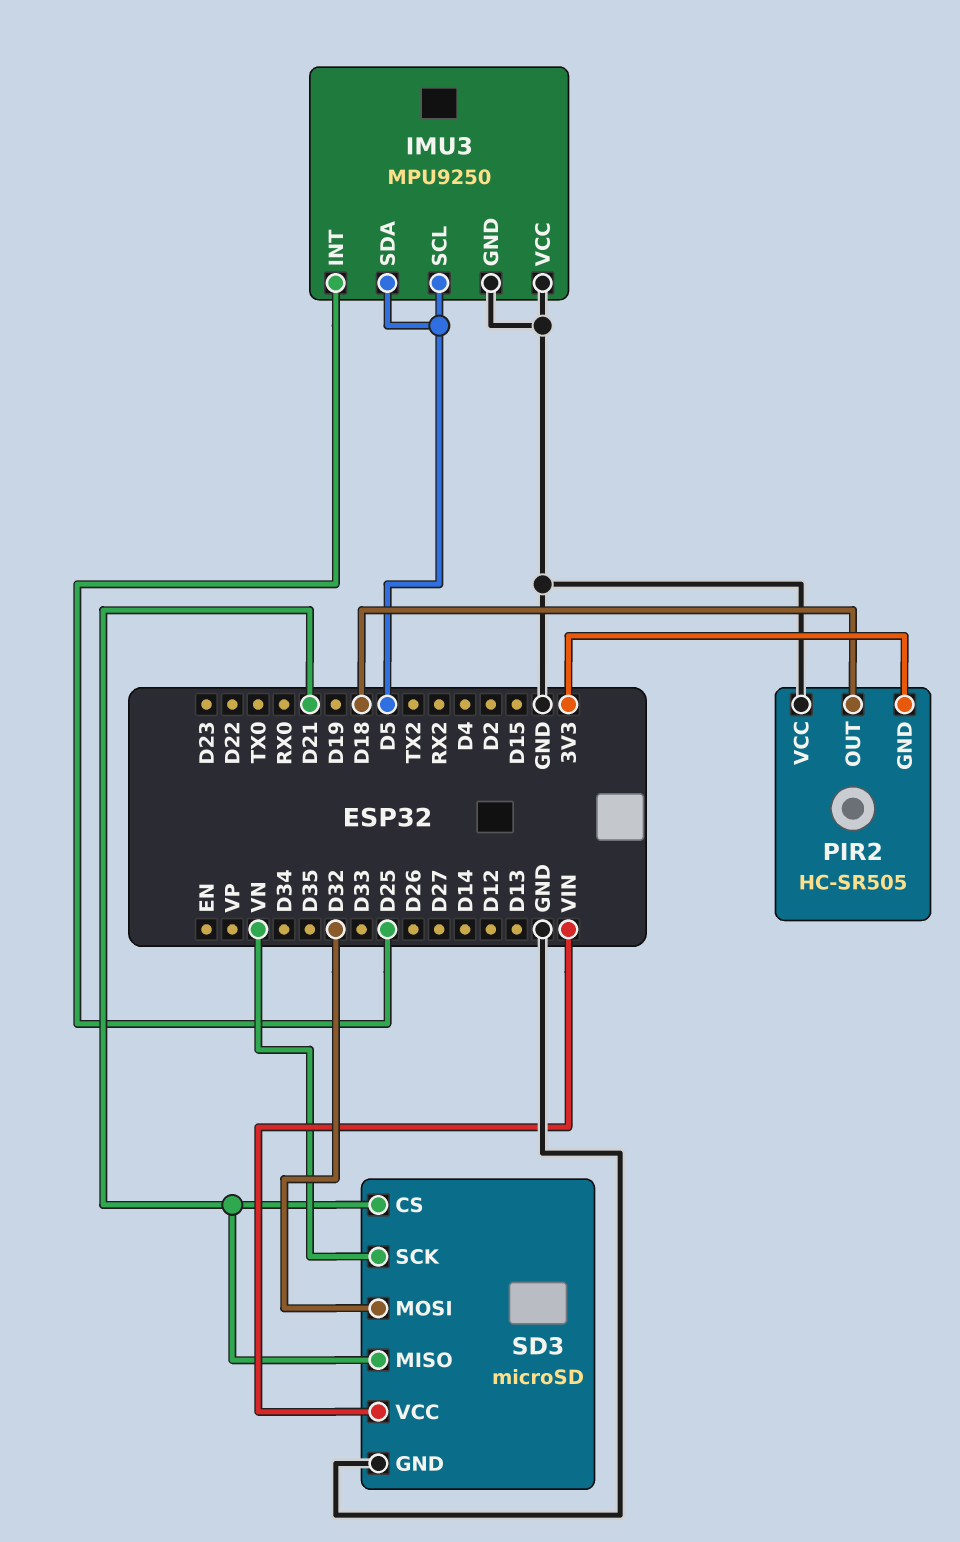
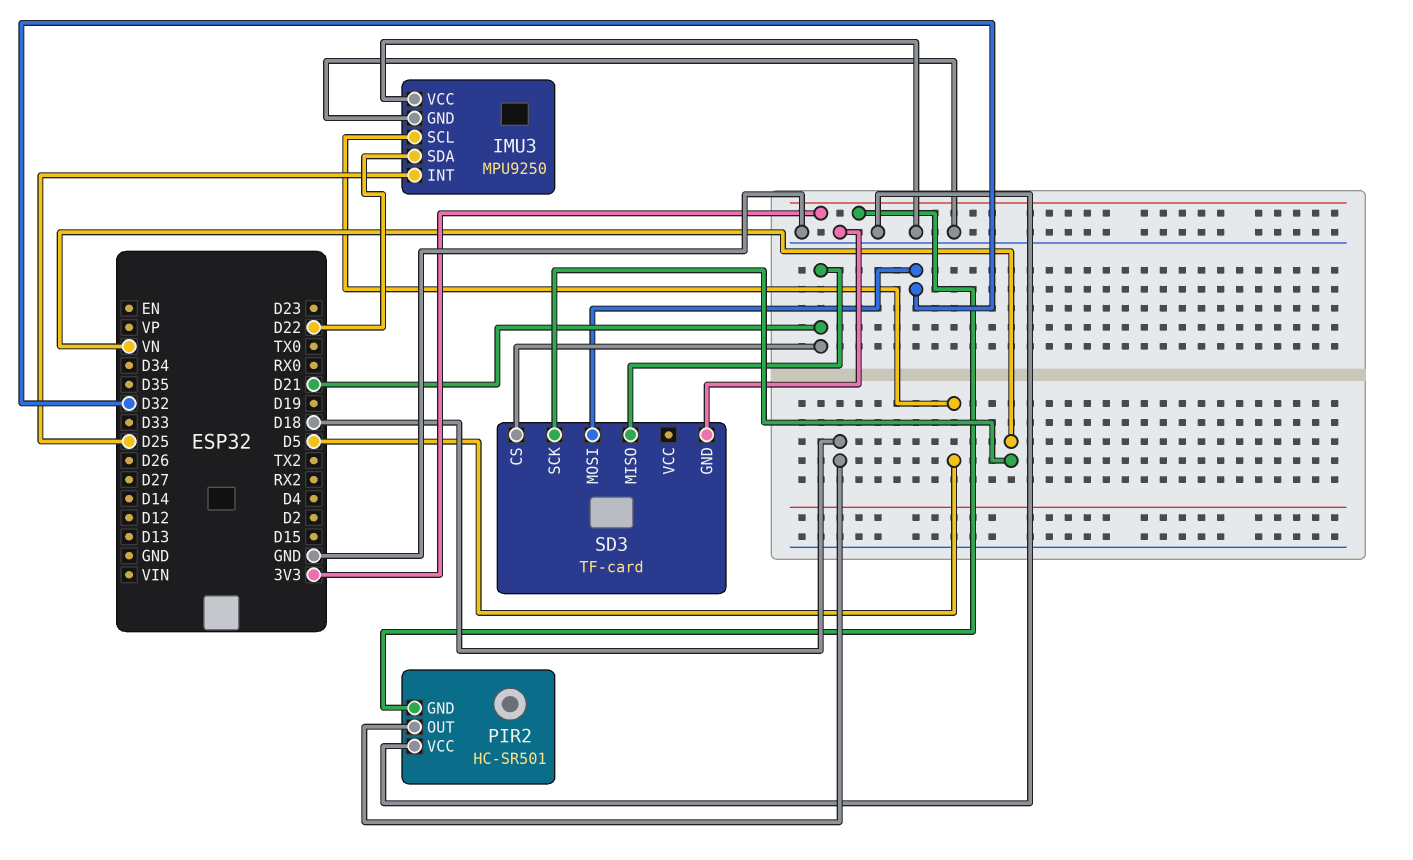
IMU3 pin SDA: D5 -> D22
PIR2: HC-SR505 -> HC-SR501
SD3: microSD -> TF-card
SD3 pin VCC: VIN -> none

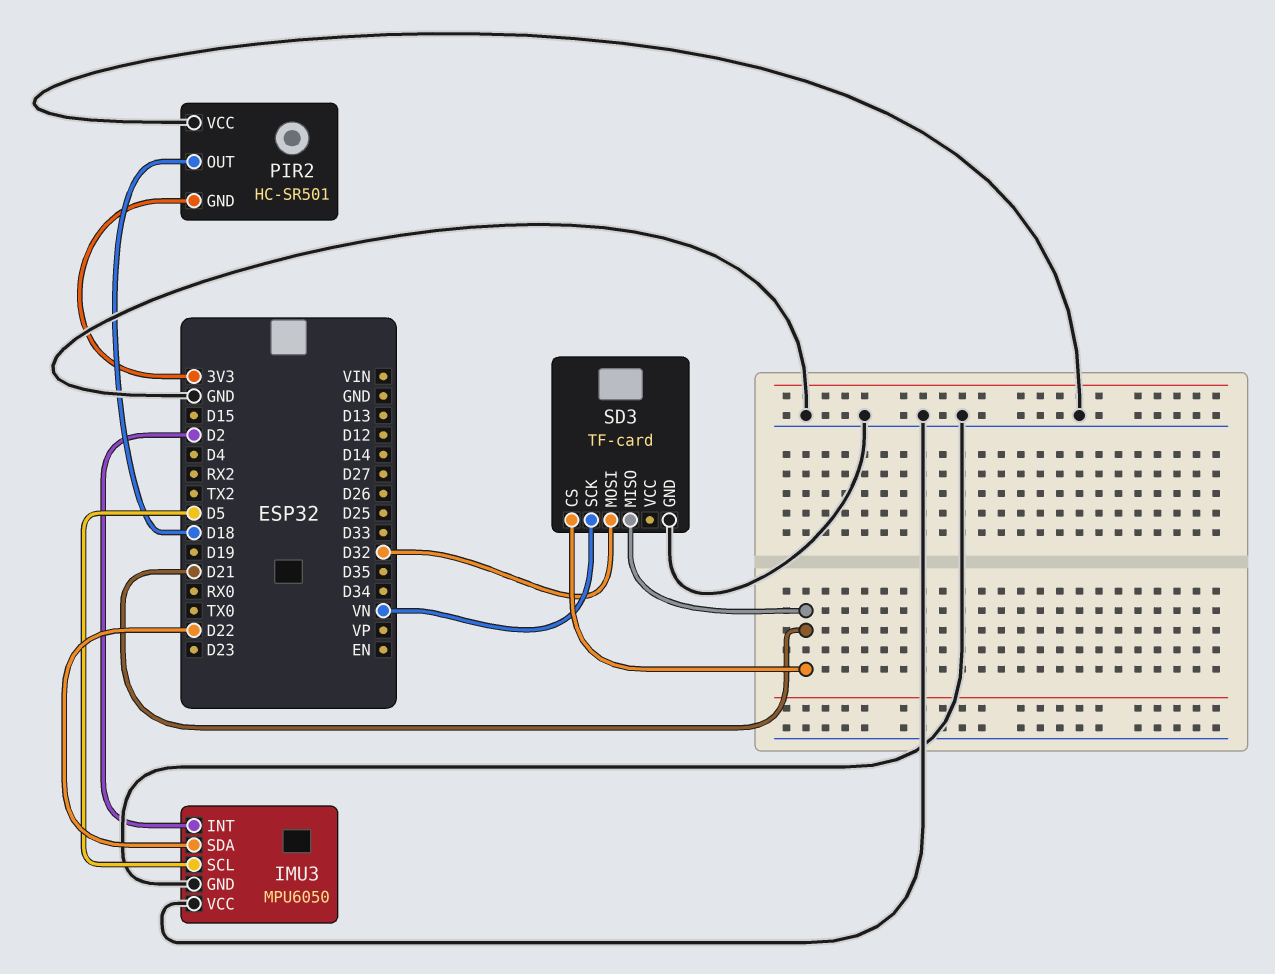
IMU3: MPU9250 -> MPU6050
IMU3 pin INT: D25 -> D2

